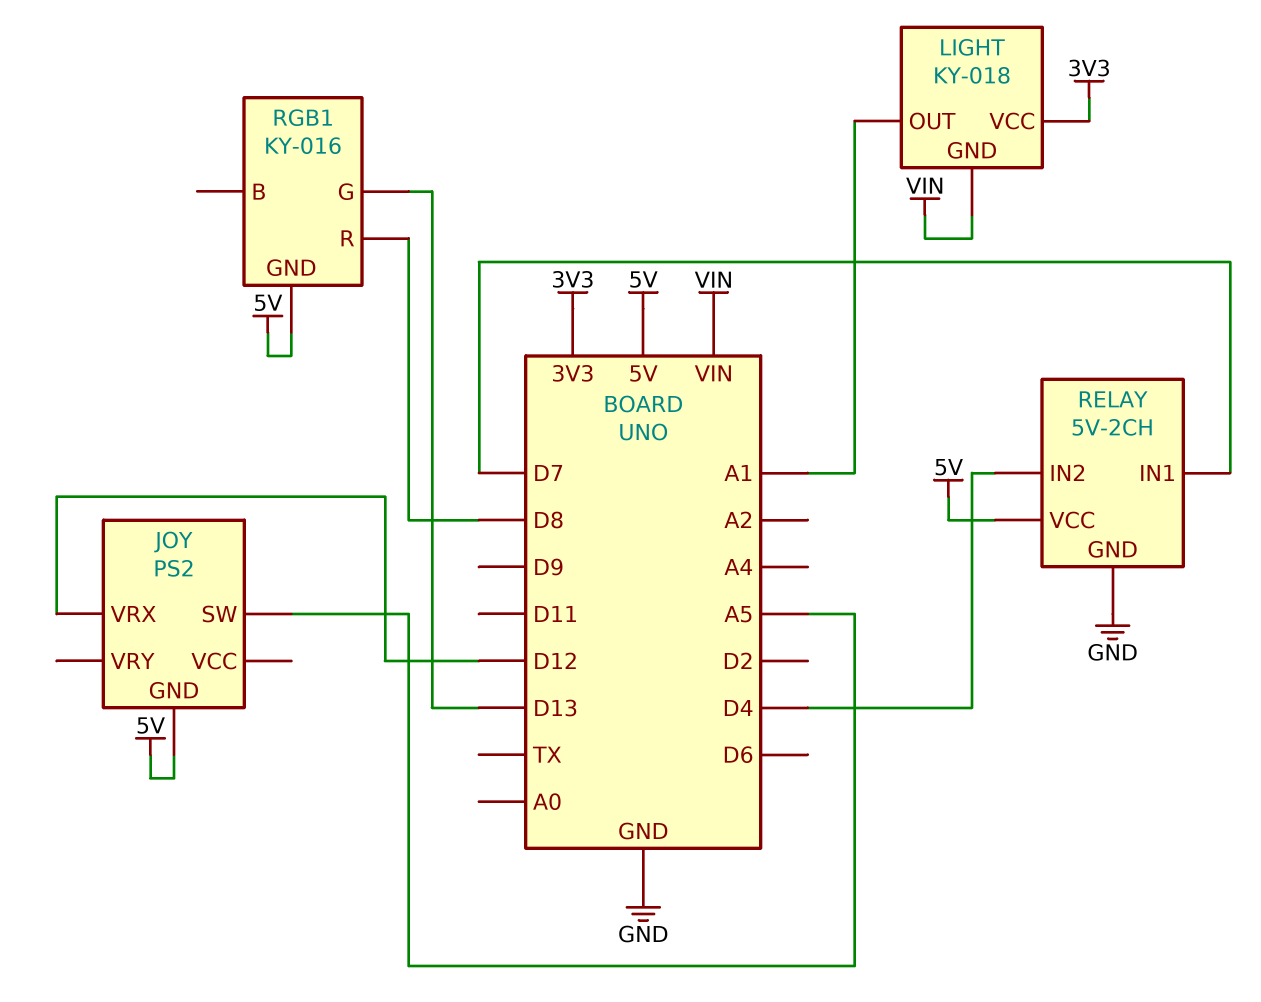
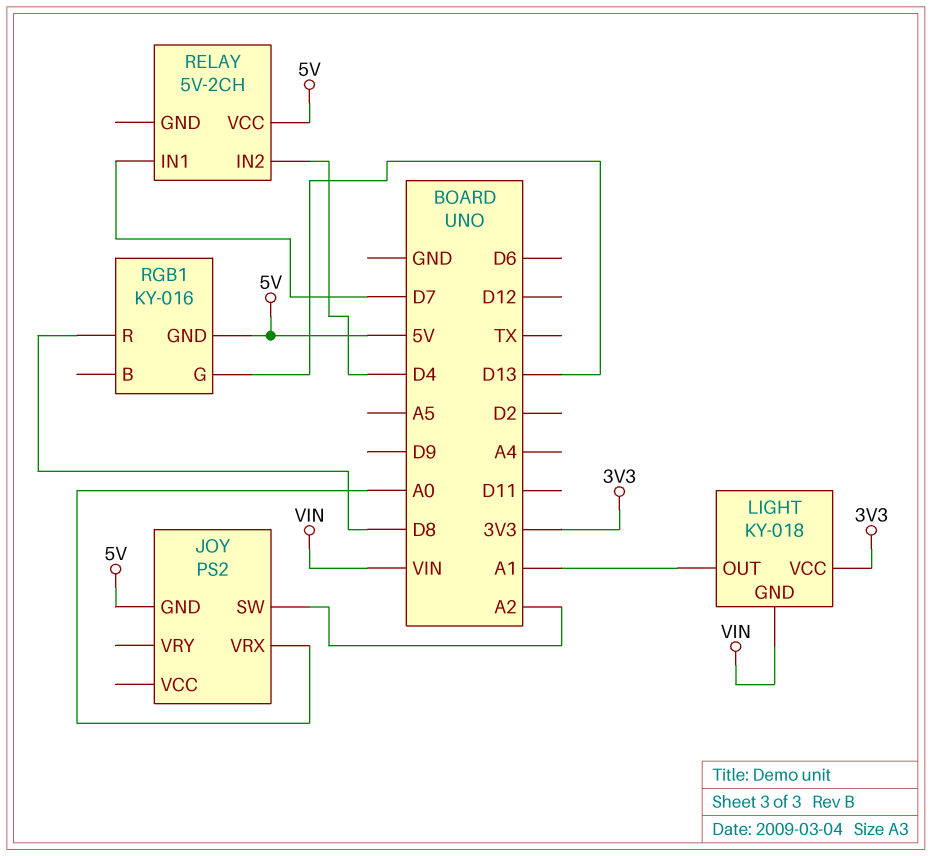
JOY pin SW: A5 -> A2
JOY pin VRX: D12 -> A0
RELAY pin GND: GND -> none

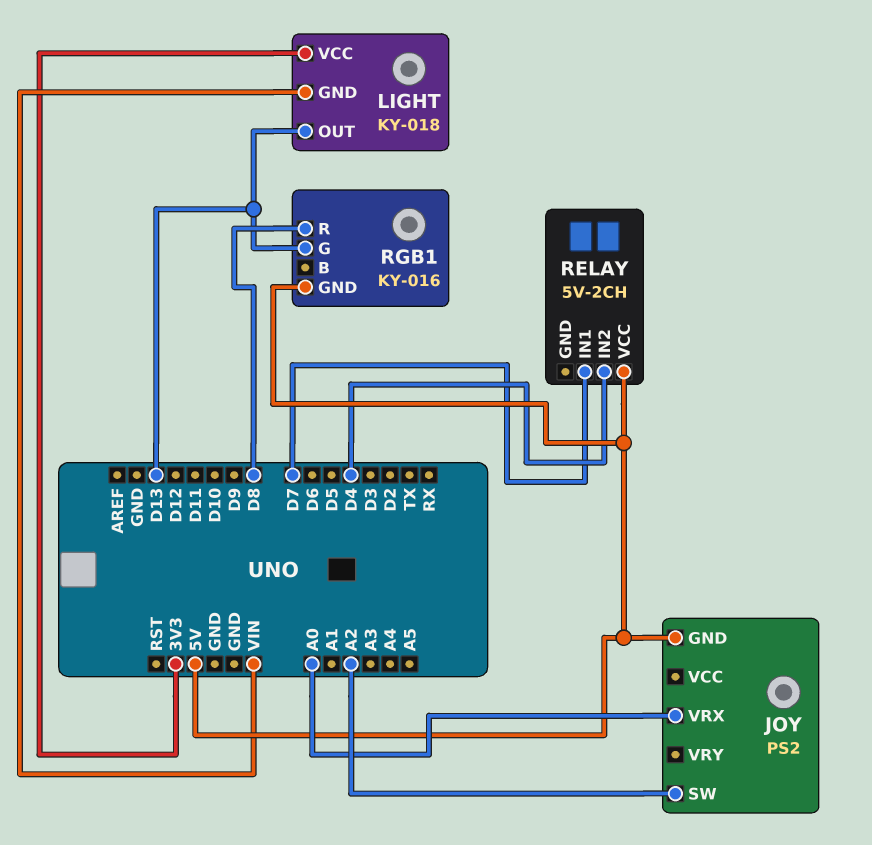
LIGHT pin OUT: A1 -> D13

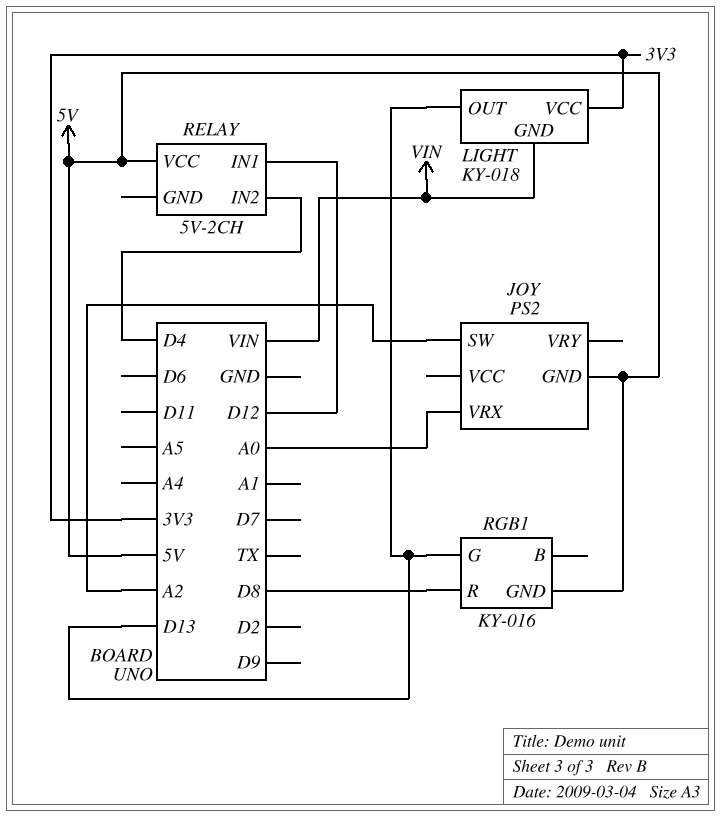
RELAY pin IN1: D7 -> D12

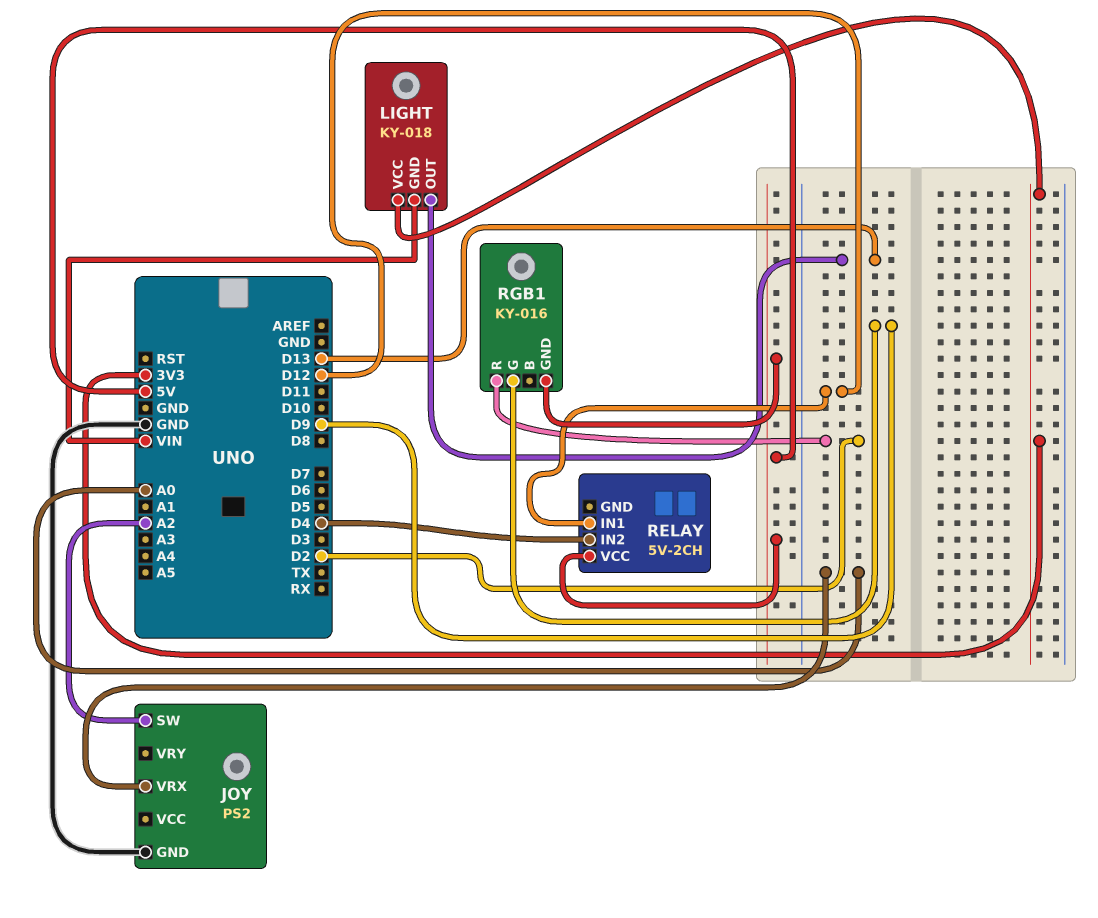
JOY pin GND: 5V -> GND
RGB1 pin G: D13 -> D9
RGB1 pin R: D8 -> D2

